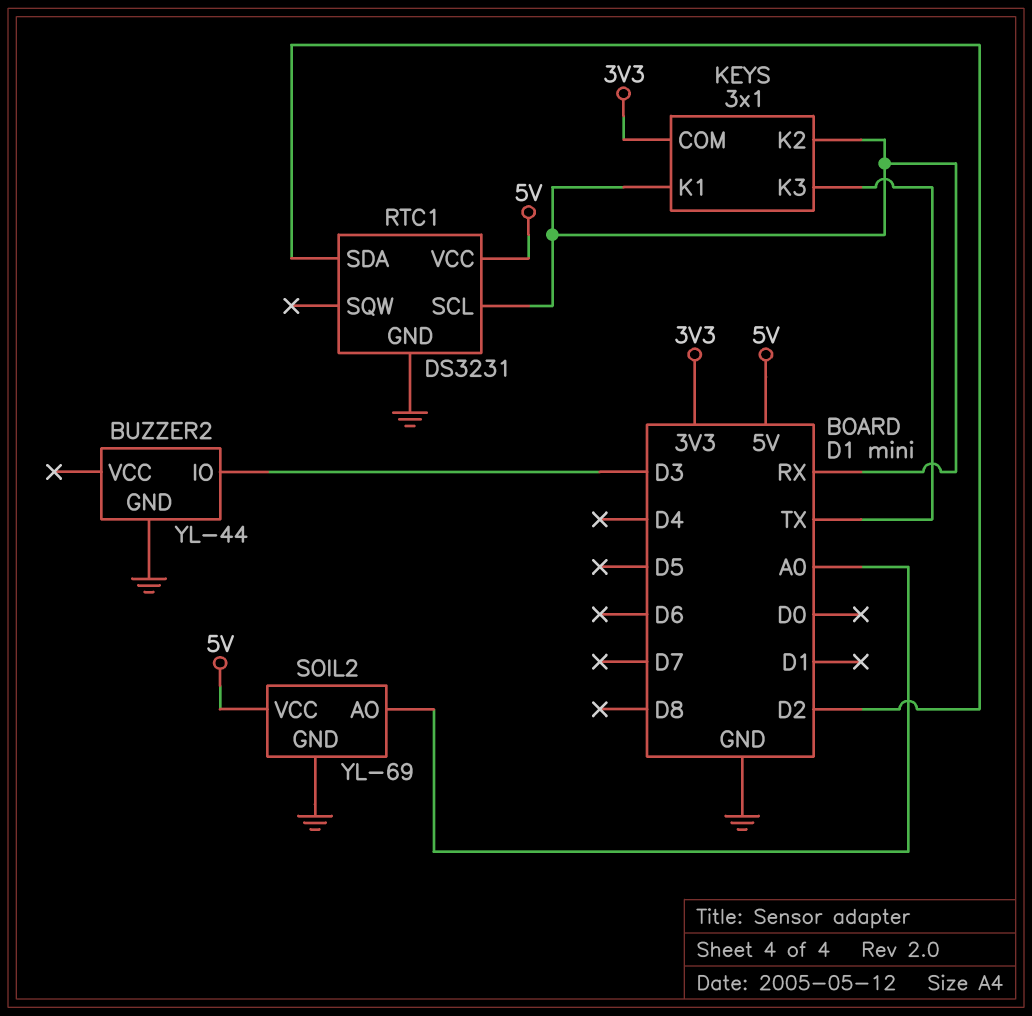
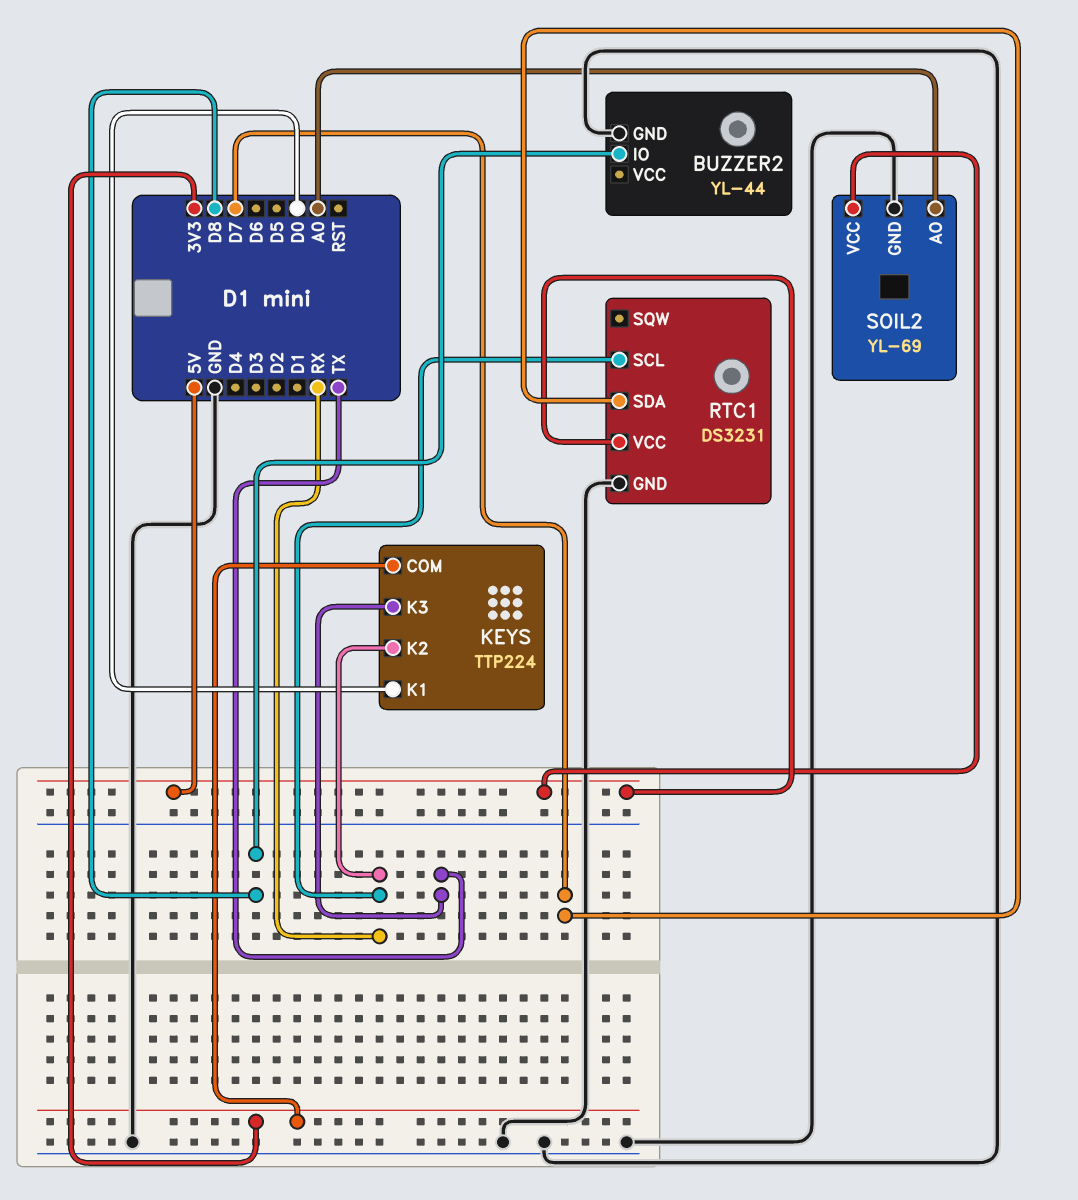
BUZZER2 pin IO: D3 -> D8
KEYS: 3x1 -> TTP224
KEYS pin K1: RX -> D0
RTC1 pin SDA: D2 -> D7

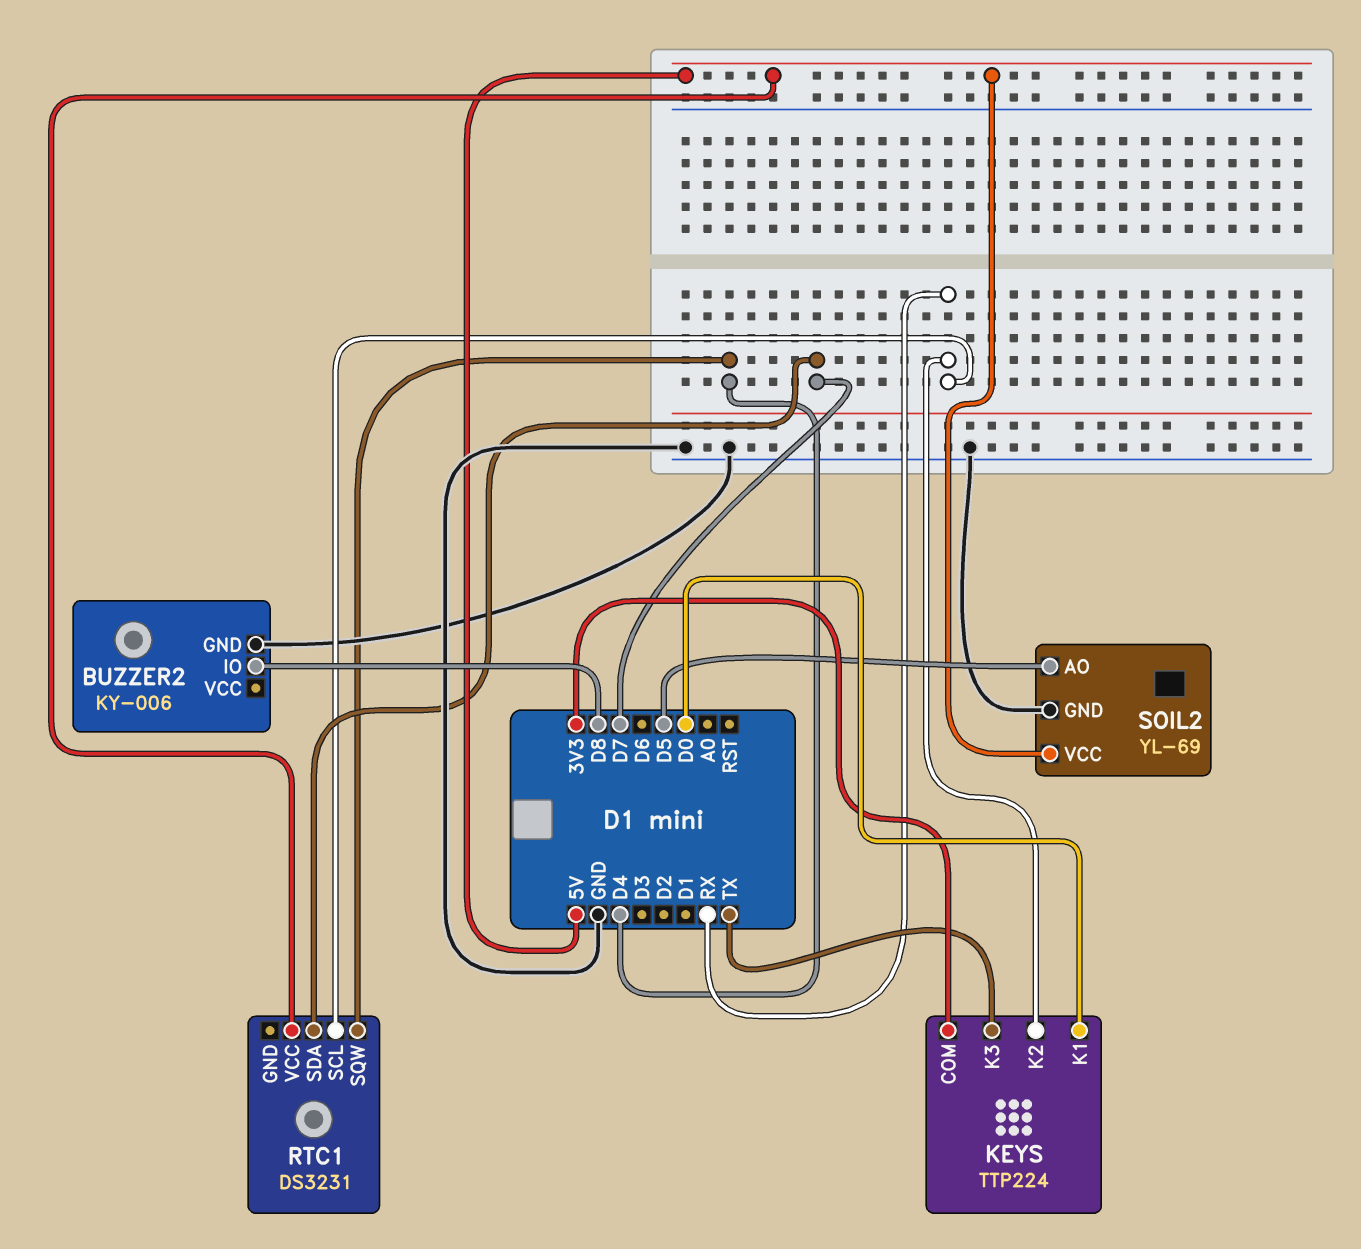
BUZZER2: YL-44 -> KY-006
RTC1 pin GND: GND -> none
RTC1 pin SQW: none -> D4
SOIL2 pin AO: A0 -> D5

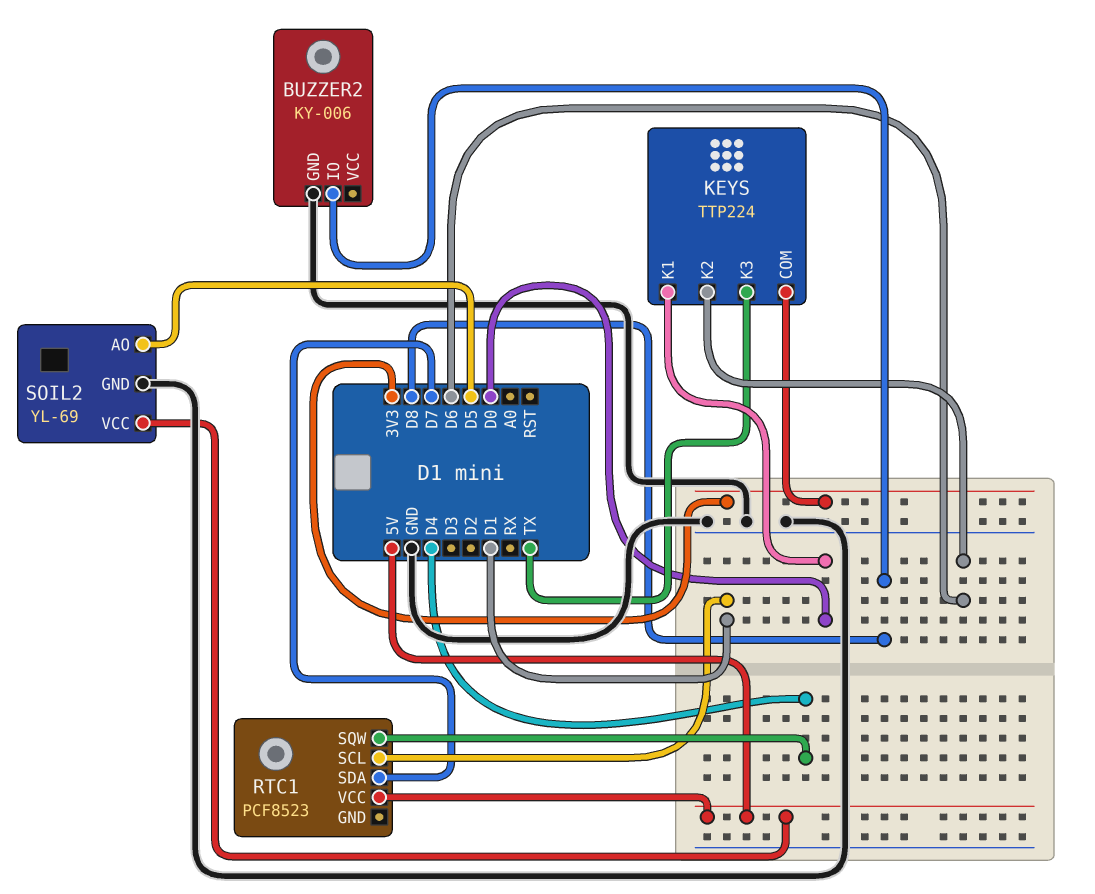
KEYS pin K2: RX -> D6
RTC1: DS3231 -> PCF8523
RTC1 pin SCL: RX -> D1

